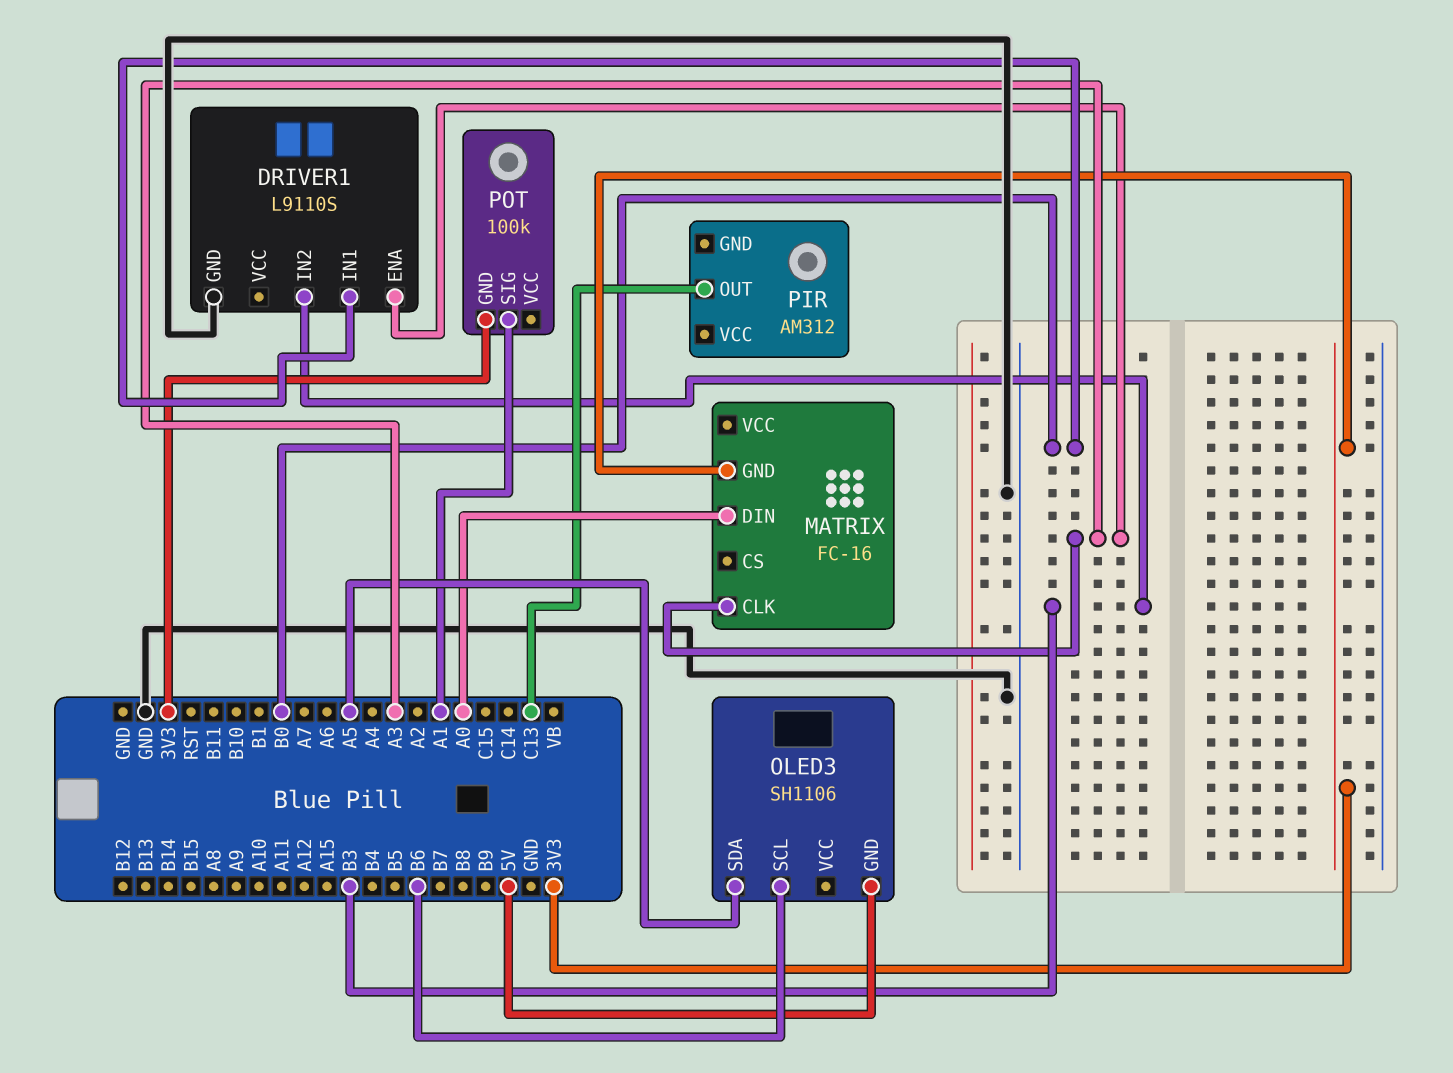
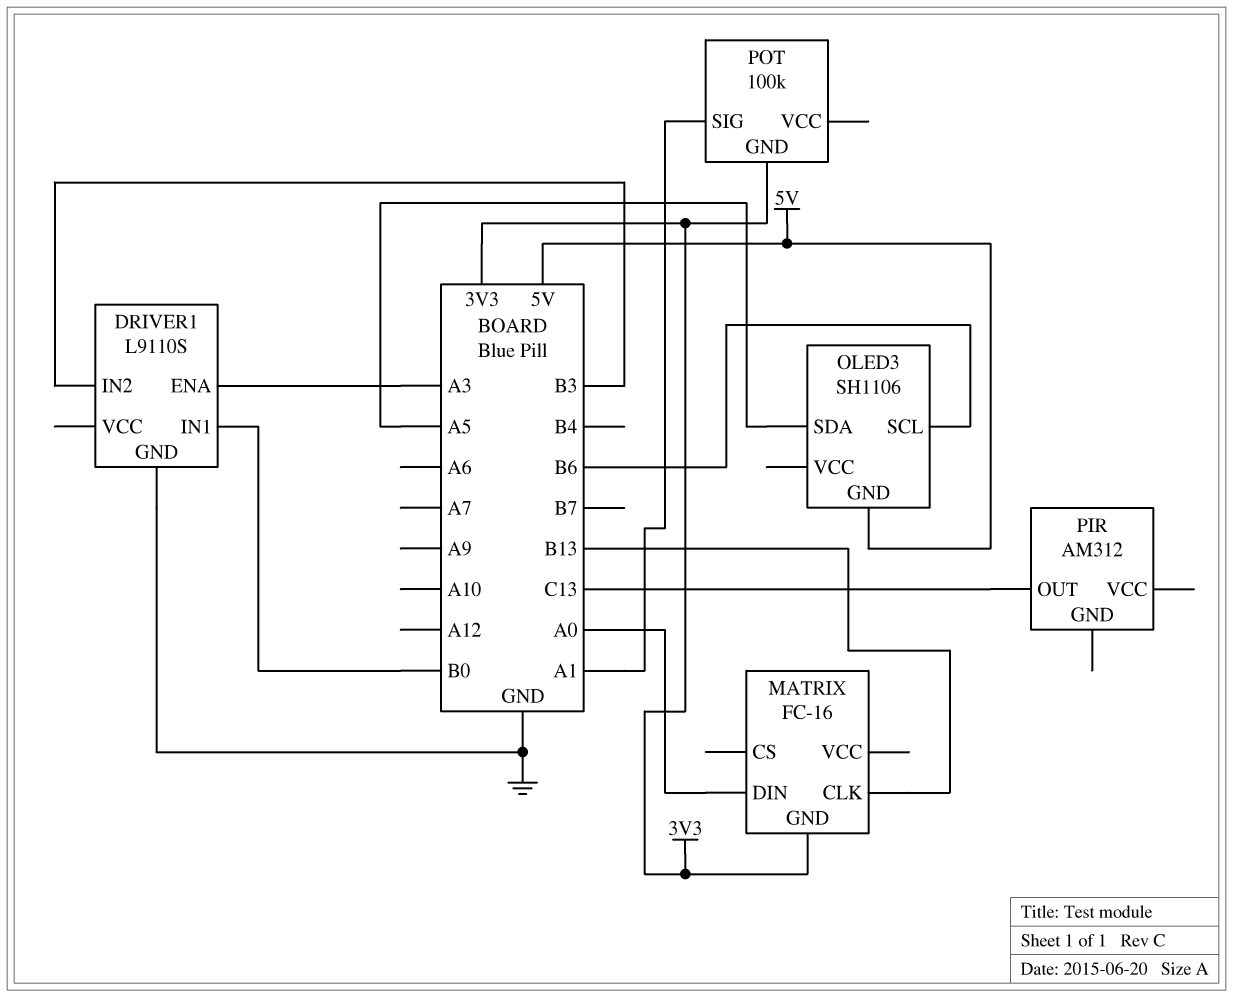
MATRIX pin CLK: A3 -> B13

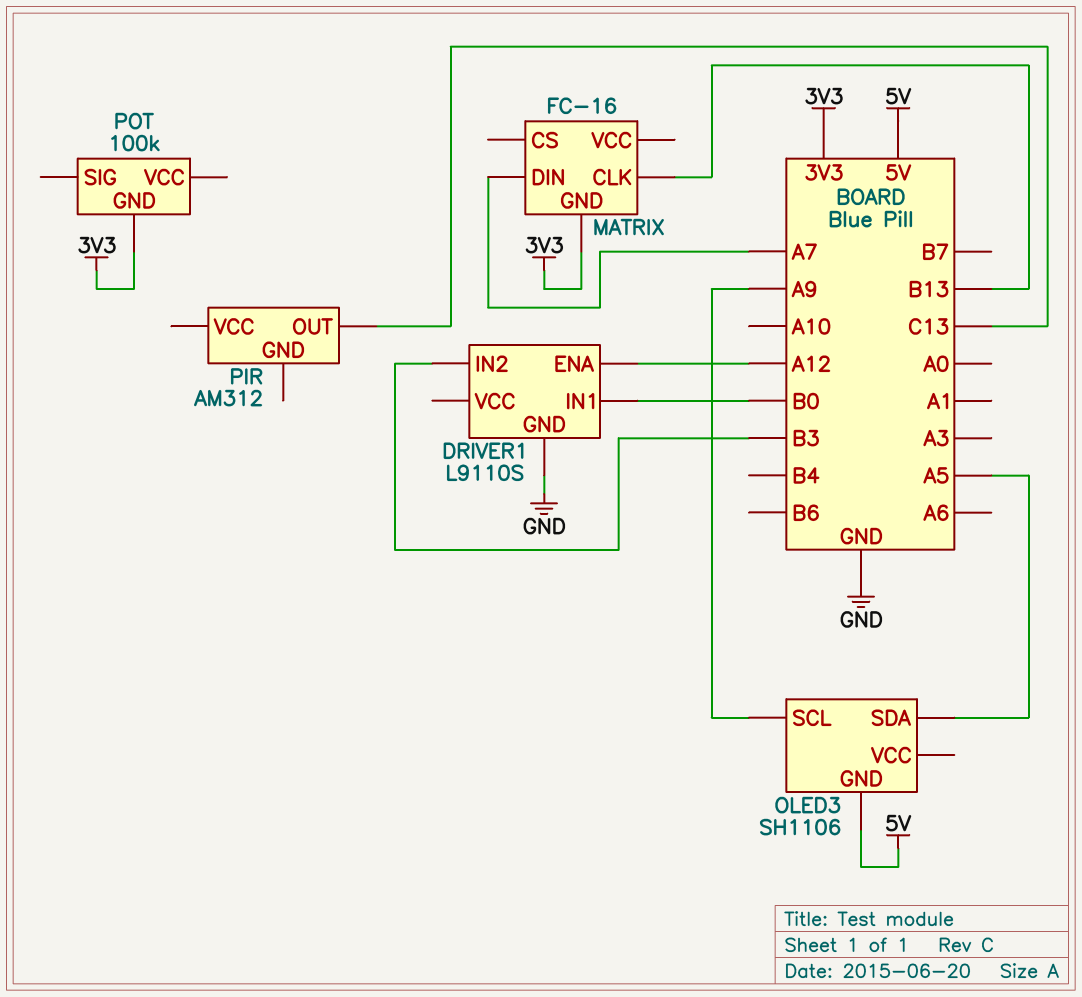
DRIVER1 pin ENA: A3 -> A12
MATRIX pin DIN: A0 -> A7
OLED3 pin SCL: B6 -> A9
POT pin SIG: A1 -> none

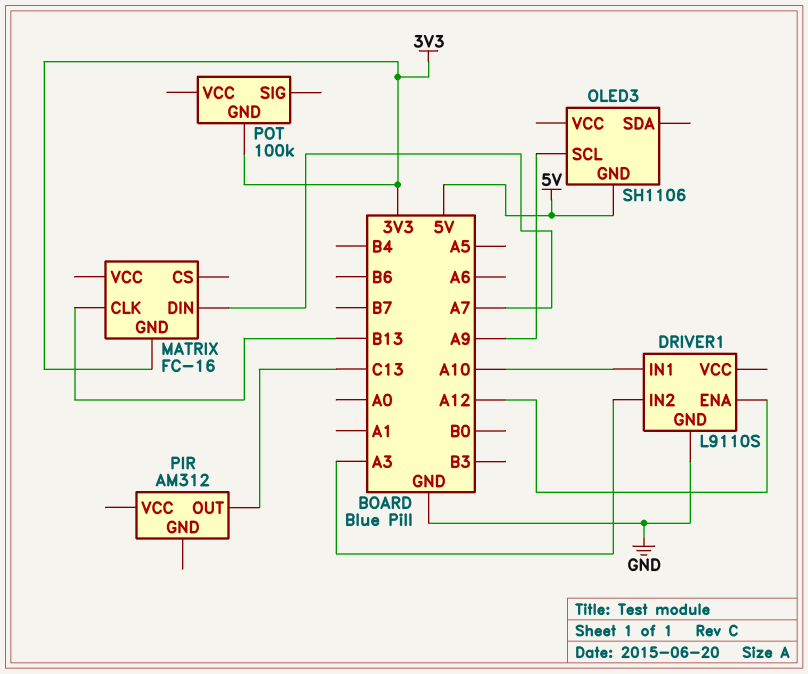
DRIVER1 pin IN1: B0 -> A10
DRIVER1 pin IN2: B3 -> A3
OLED3 pin SDA: A5 -> none

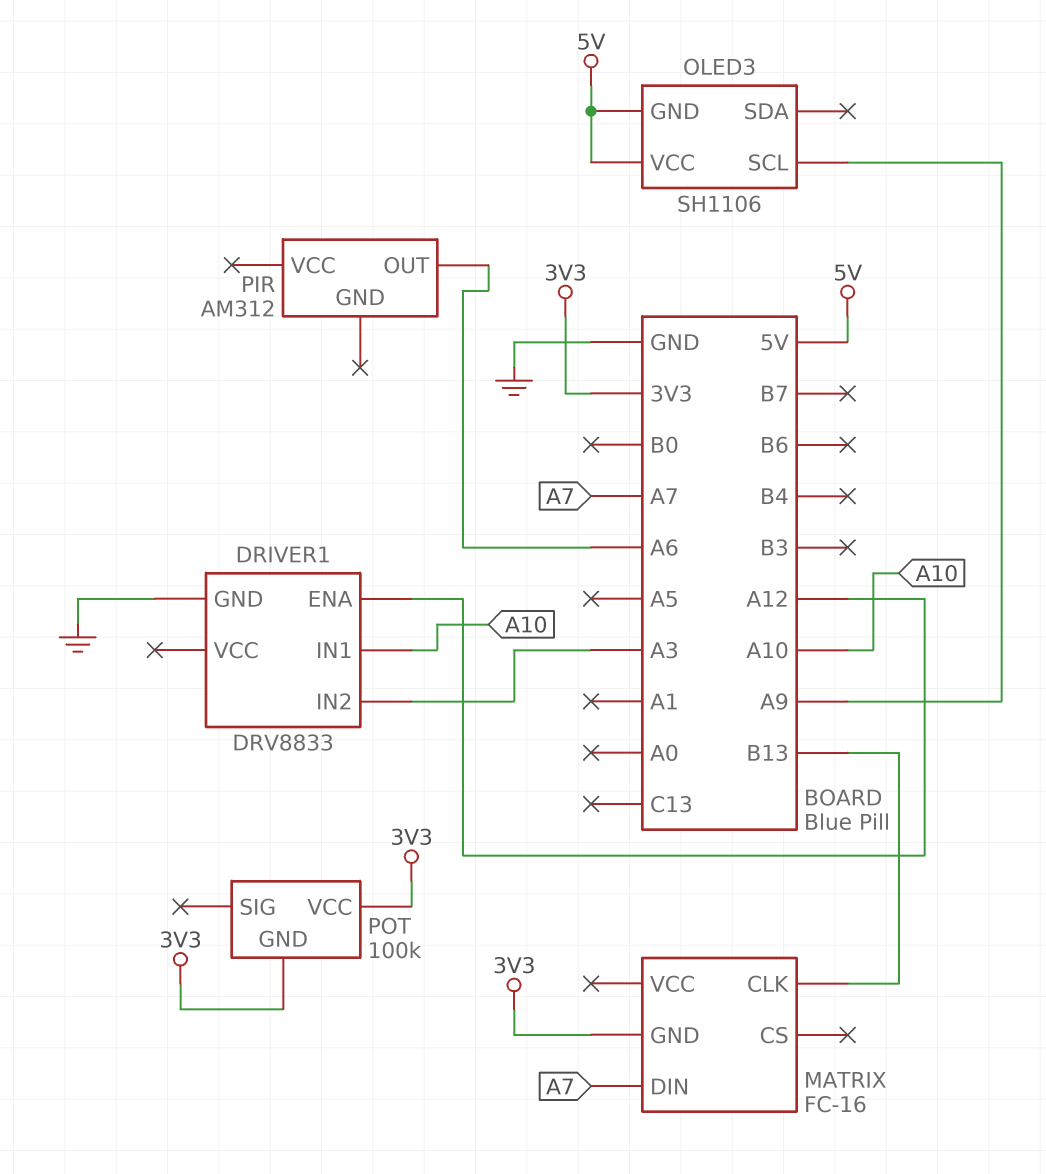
DRIVER1: L9110S -> DRV8833
OLED3 pin VCC: none -> 5V
PIR pin OUT: C13 -> A6
POT pin VCC: none -> 3V3

